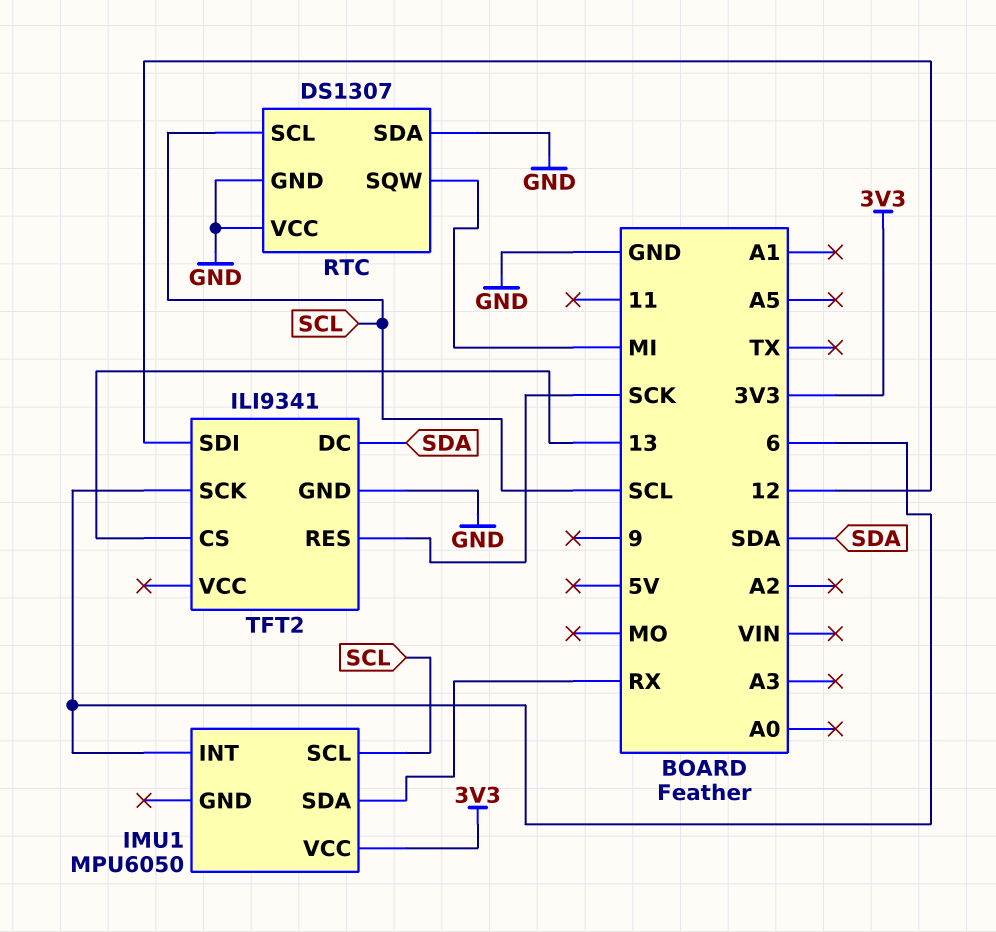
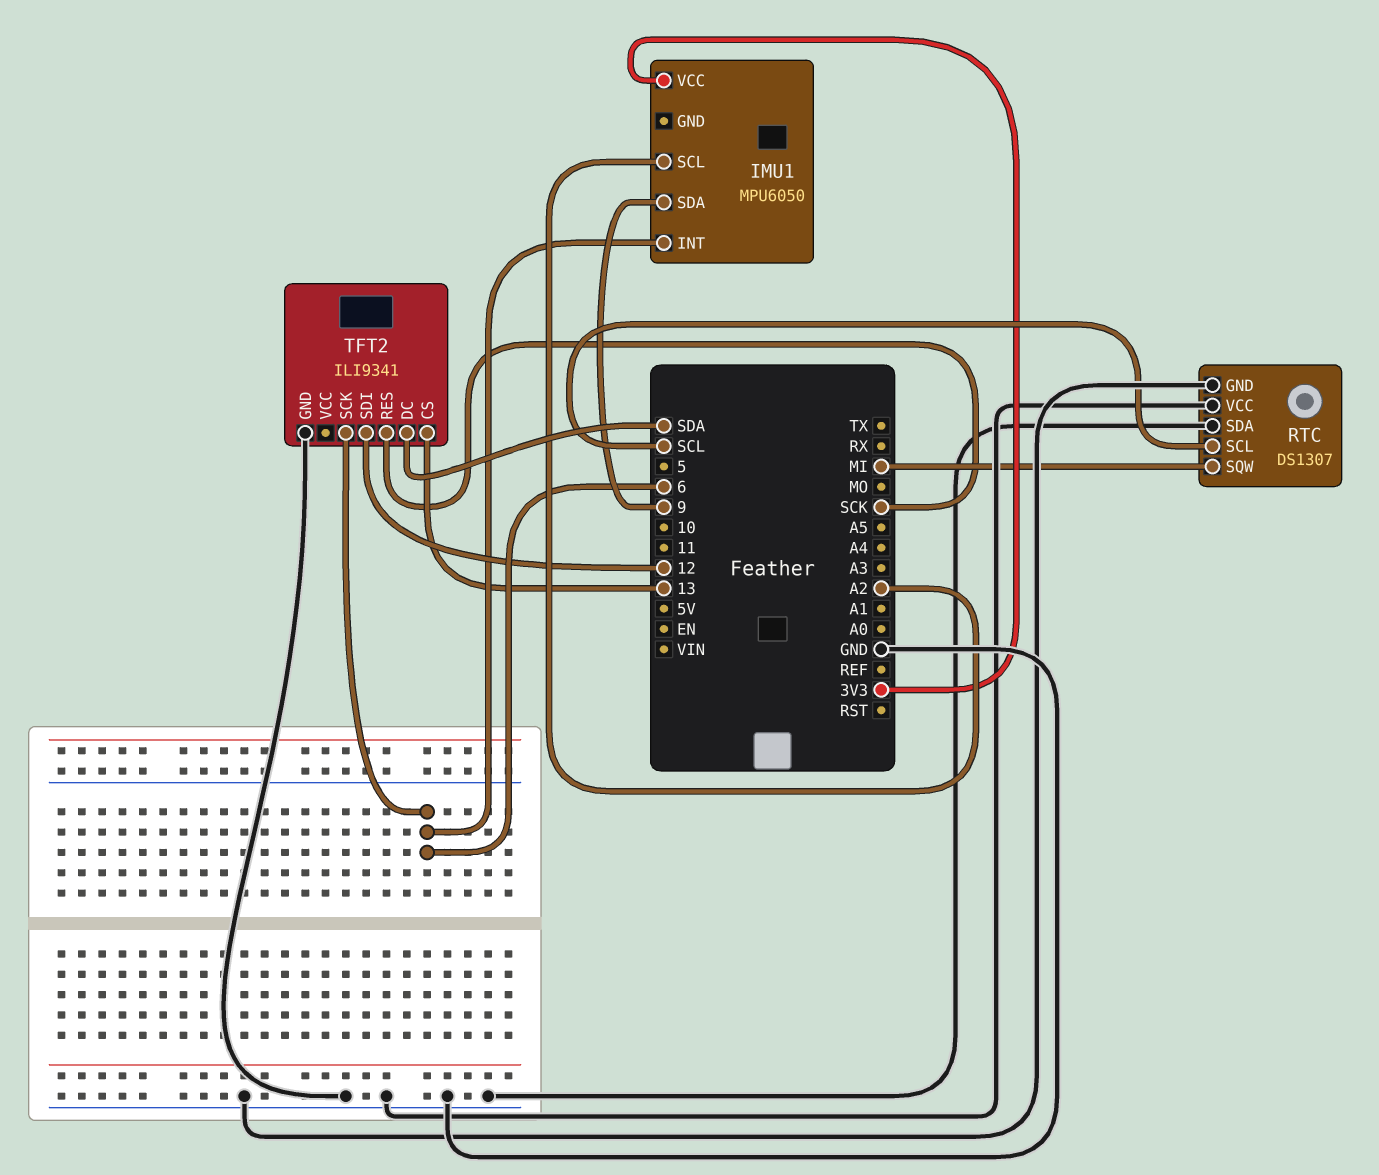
IMU1 pin SCL: SCL -> A2
IMU1 pin SDA: RX -> 9

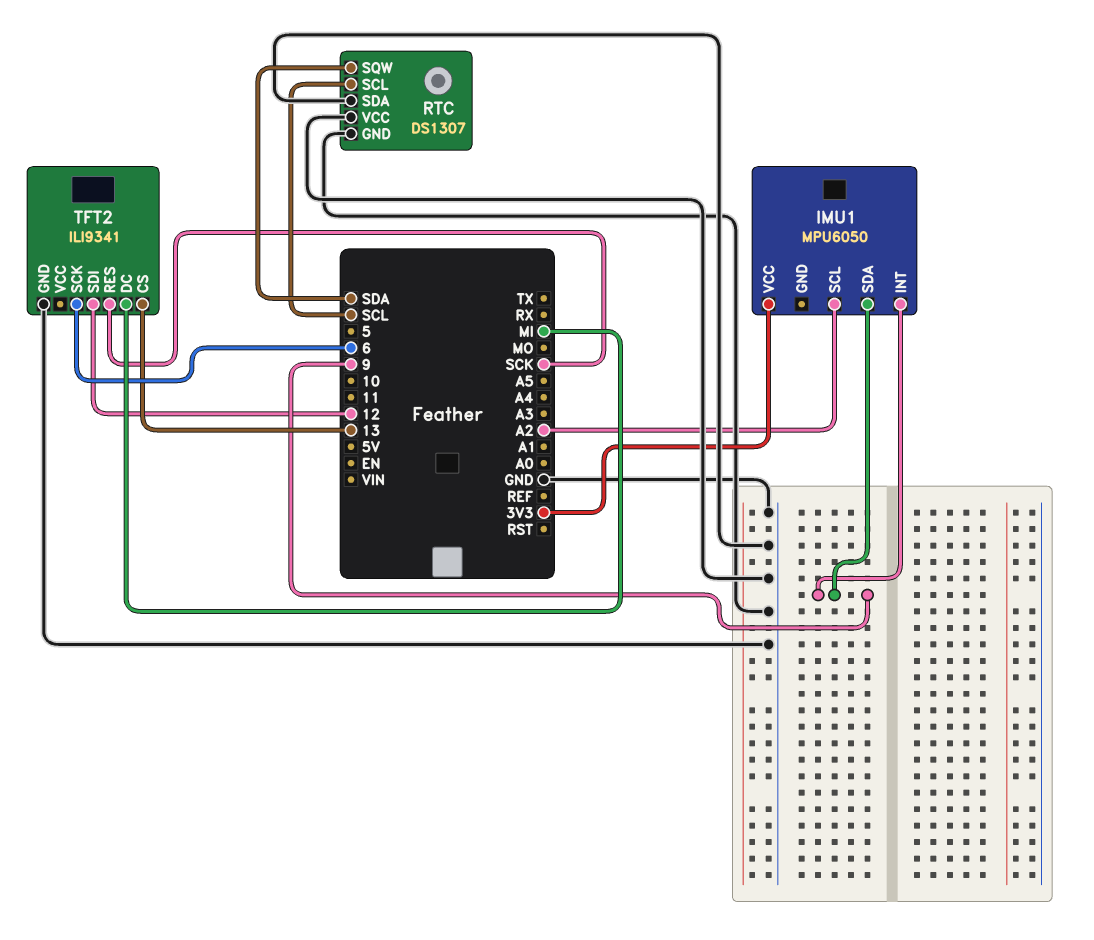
IMU1 pin INT: 6 -> 9
RTC pin SQW: MI -> SDA
TFT2 pin DC: SDA -> MI

